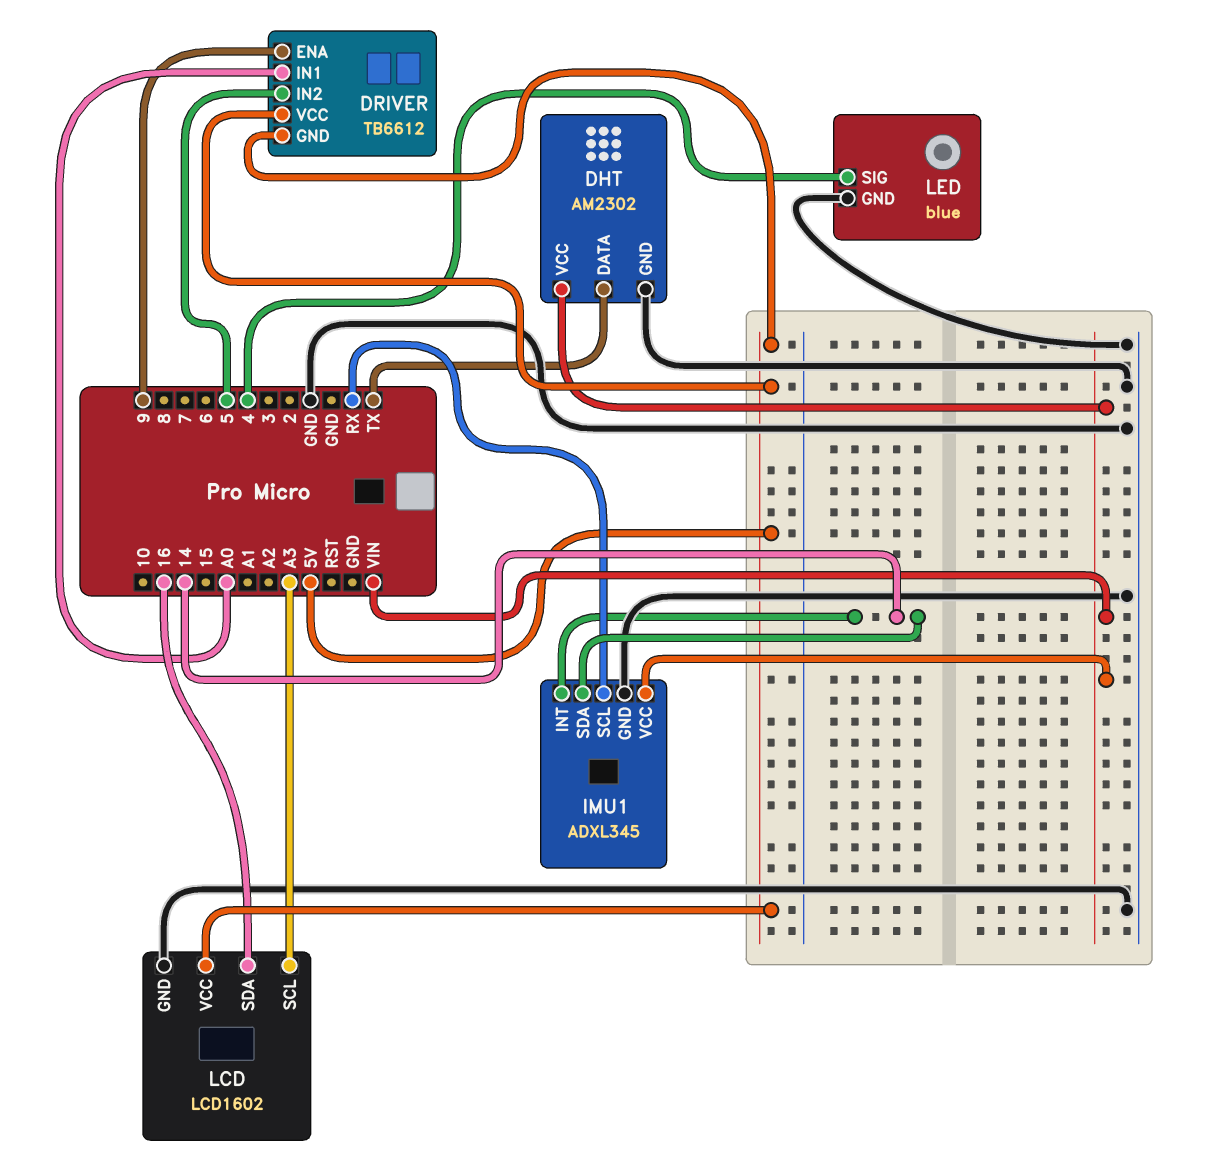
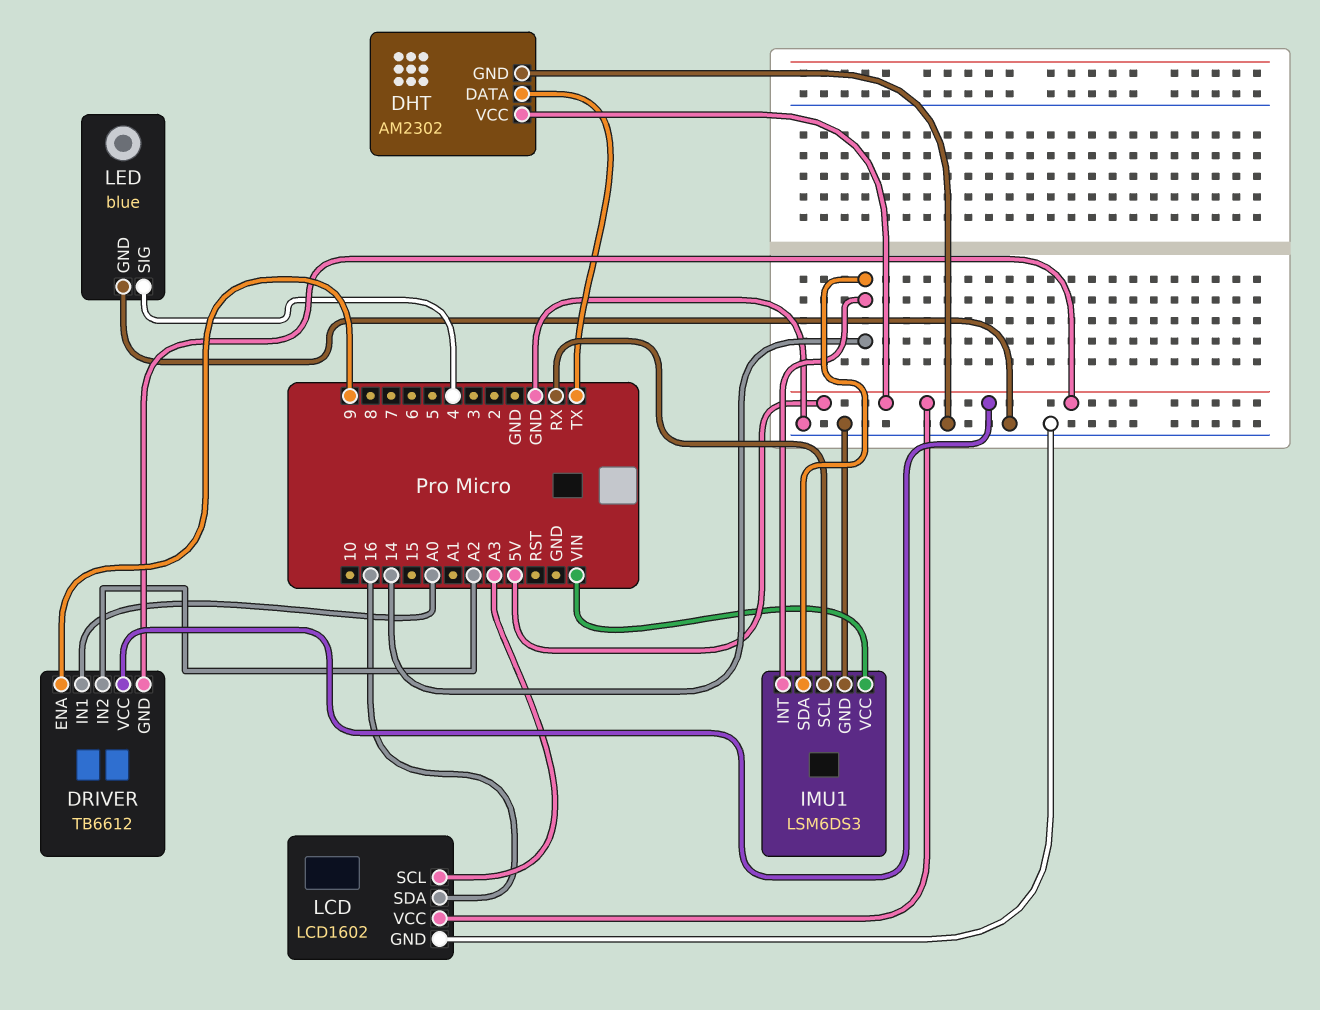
DHT pin VCC: VIN -> 5V
DRIVER pin IN2: 5 -> A2
IMU1: ADXL345 -> LSM6DS3

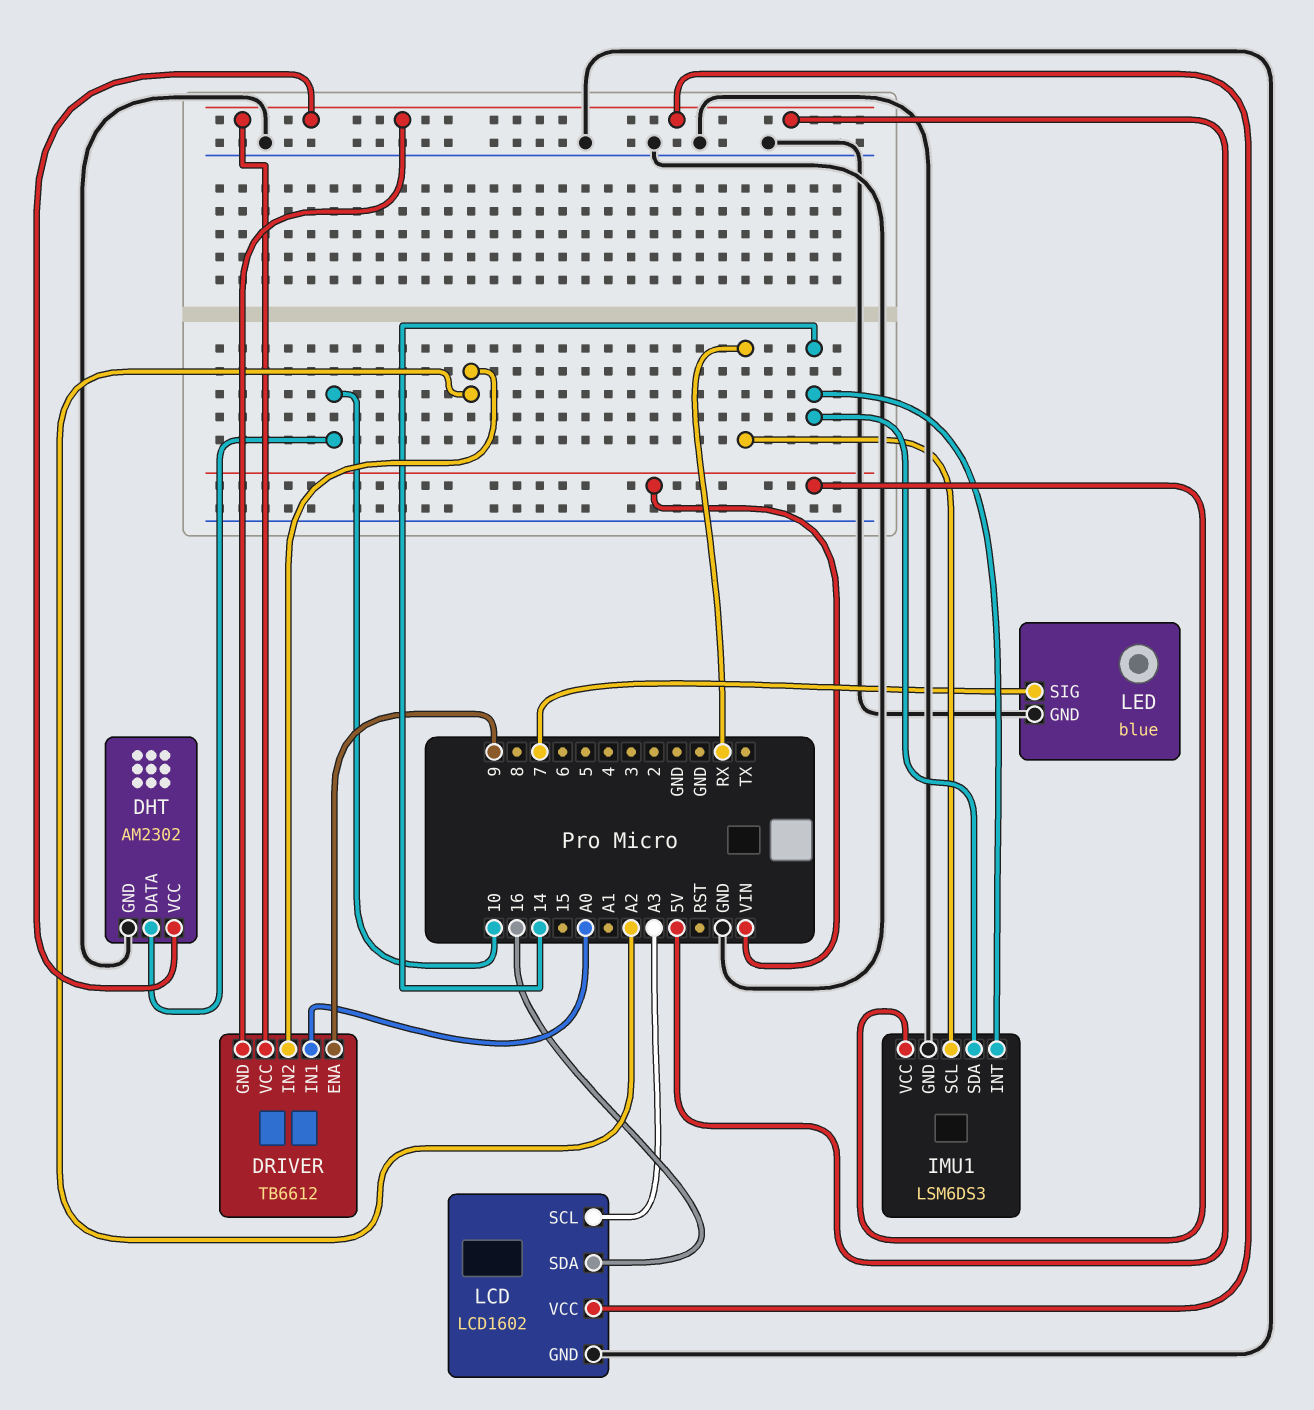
DHT pin DATA: TX -> 10
LED pin SIG: 4 -> 7

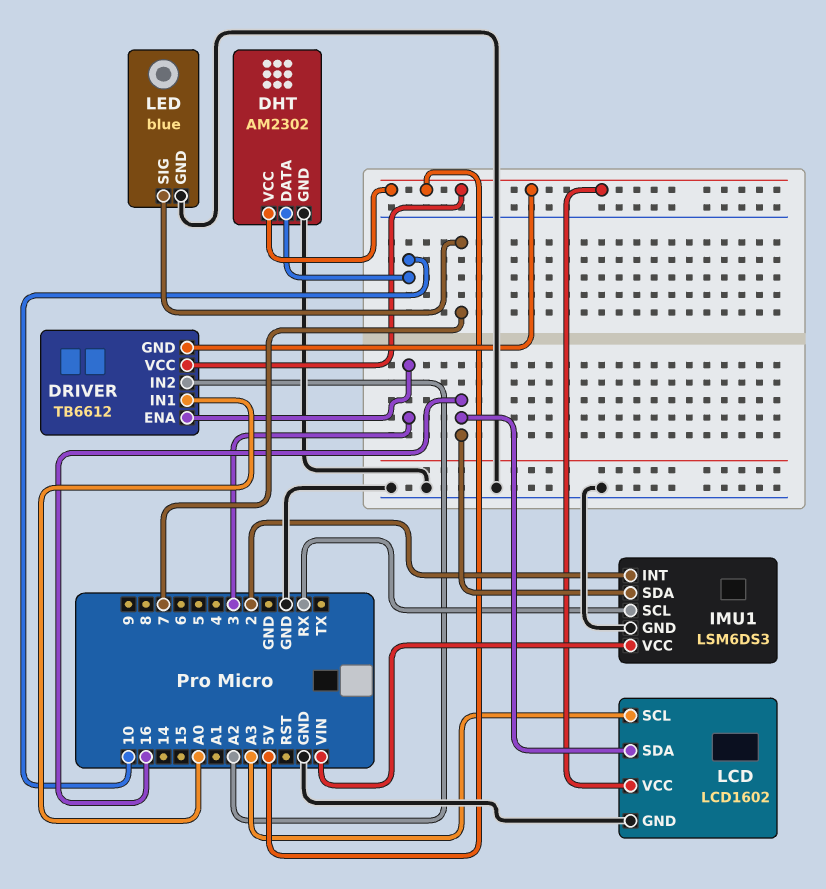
DRIVER pin ENA: 9 -> 3
IMU1 pin INT: 14 -> 2
IMU1 pin SDA: 14 -> 16

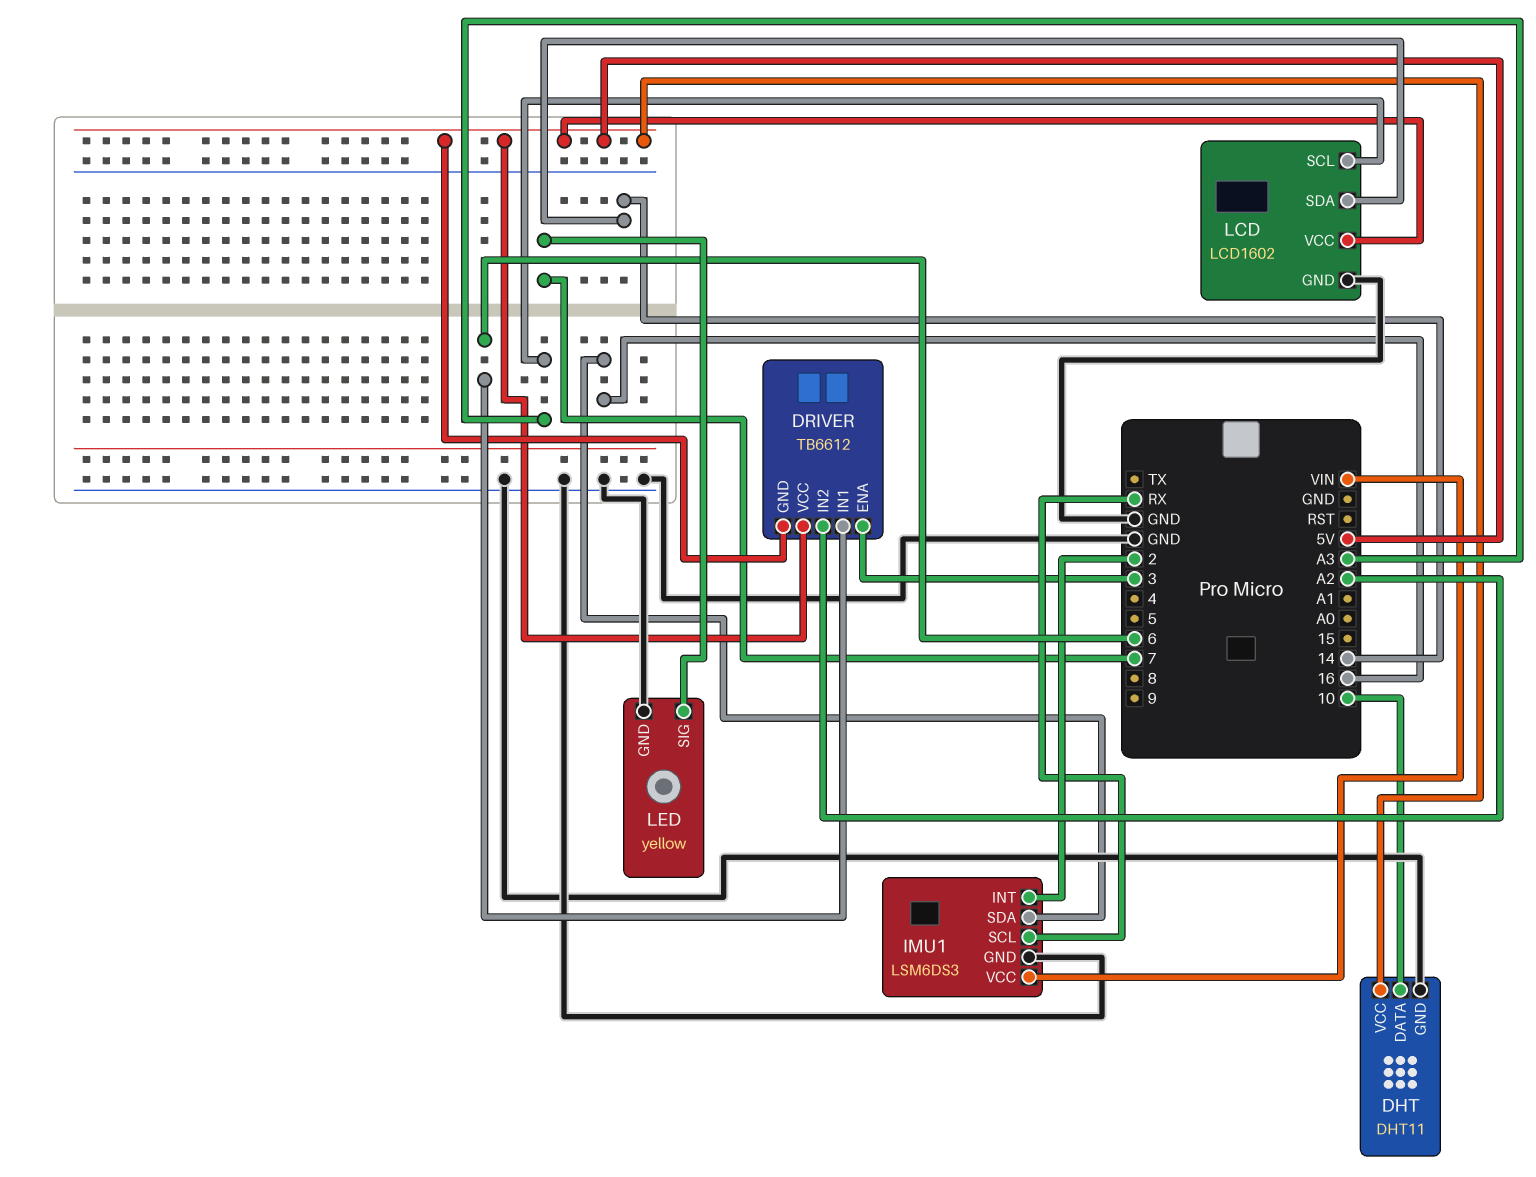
DHT: AM2302 -> DHT11
DRIVER pin IN1: A0 -> 6
LCD pin SDA: 16 -> 14
LED: blue -> yellow

